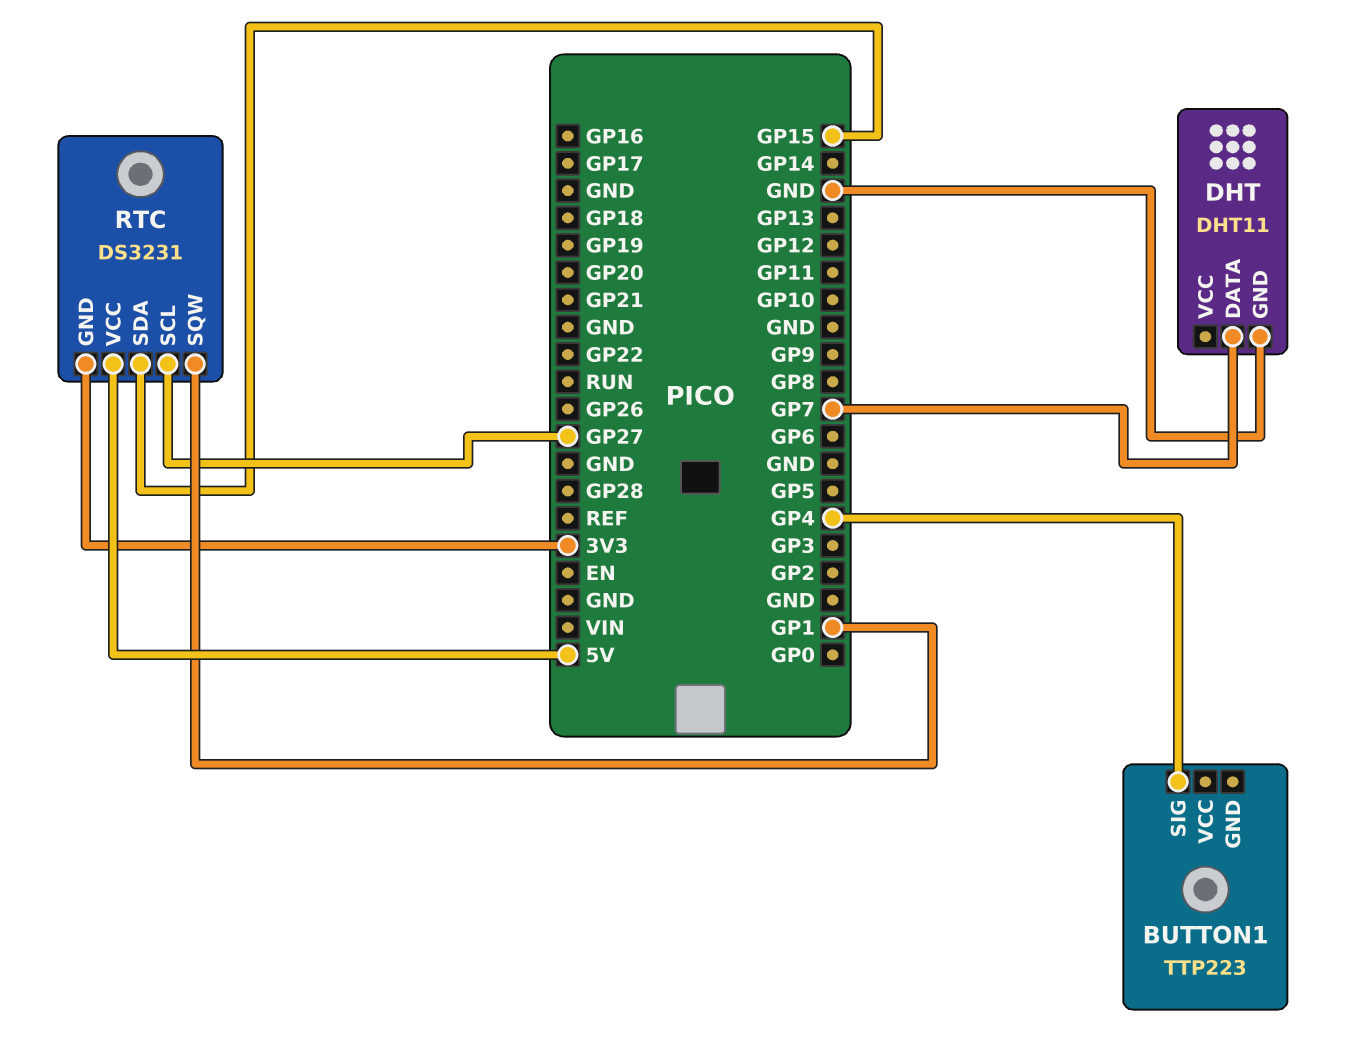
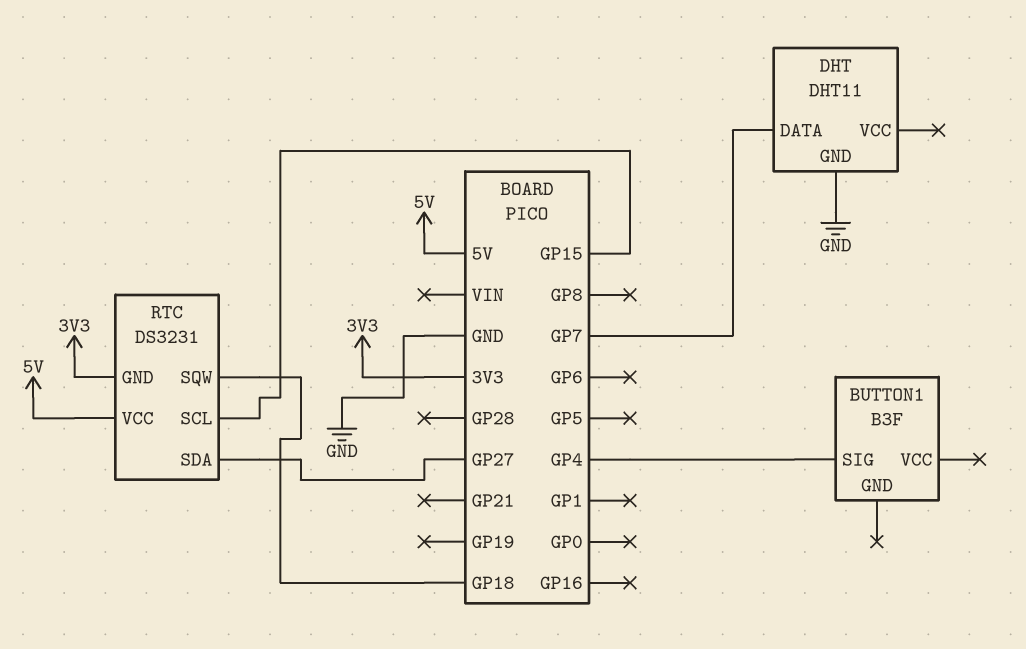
BUTTON1: TTP223 -> B3F
RTC pin SCL: GP27 -> GP15
RTC pin SDA: GP15 -> GP27
RTC pin SQW: GP1 -> GP18

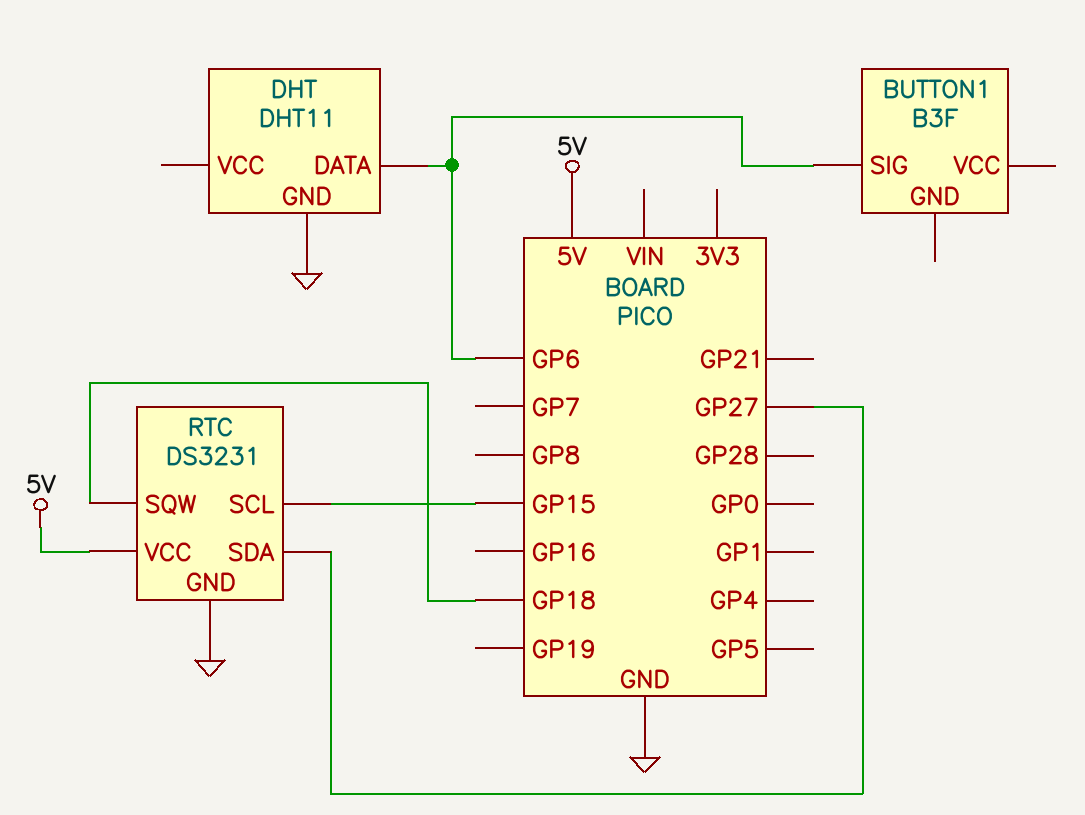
BUTTON1 pin SIG: GP4 -> GP6
DHT pin DATA: GP7 -> GP6
RTC pin GND: 3V3 -> GND

